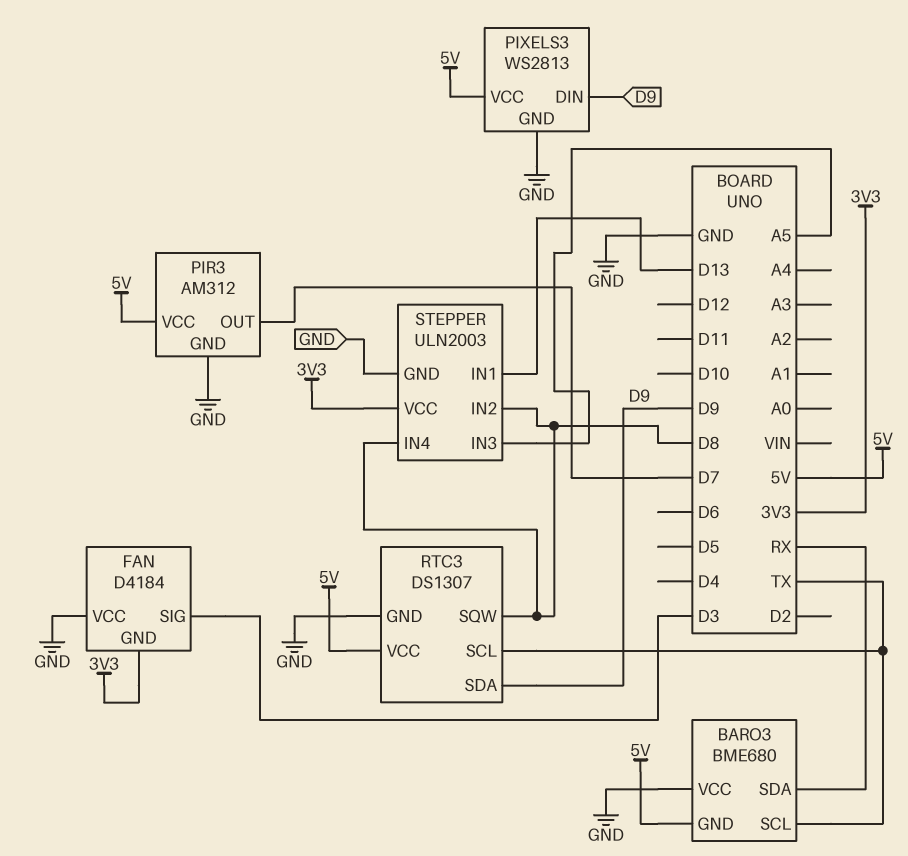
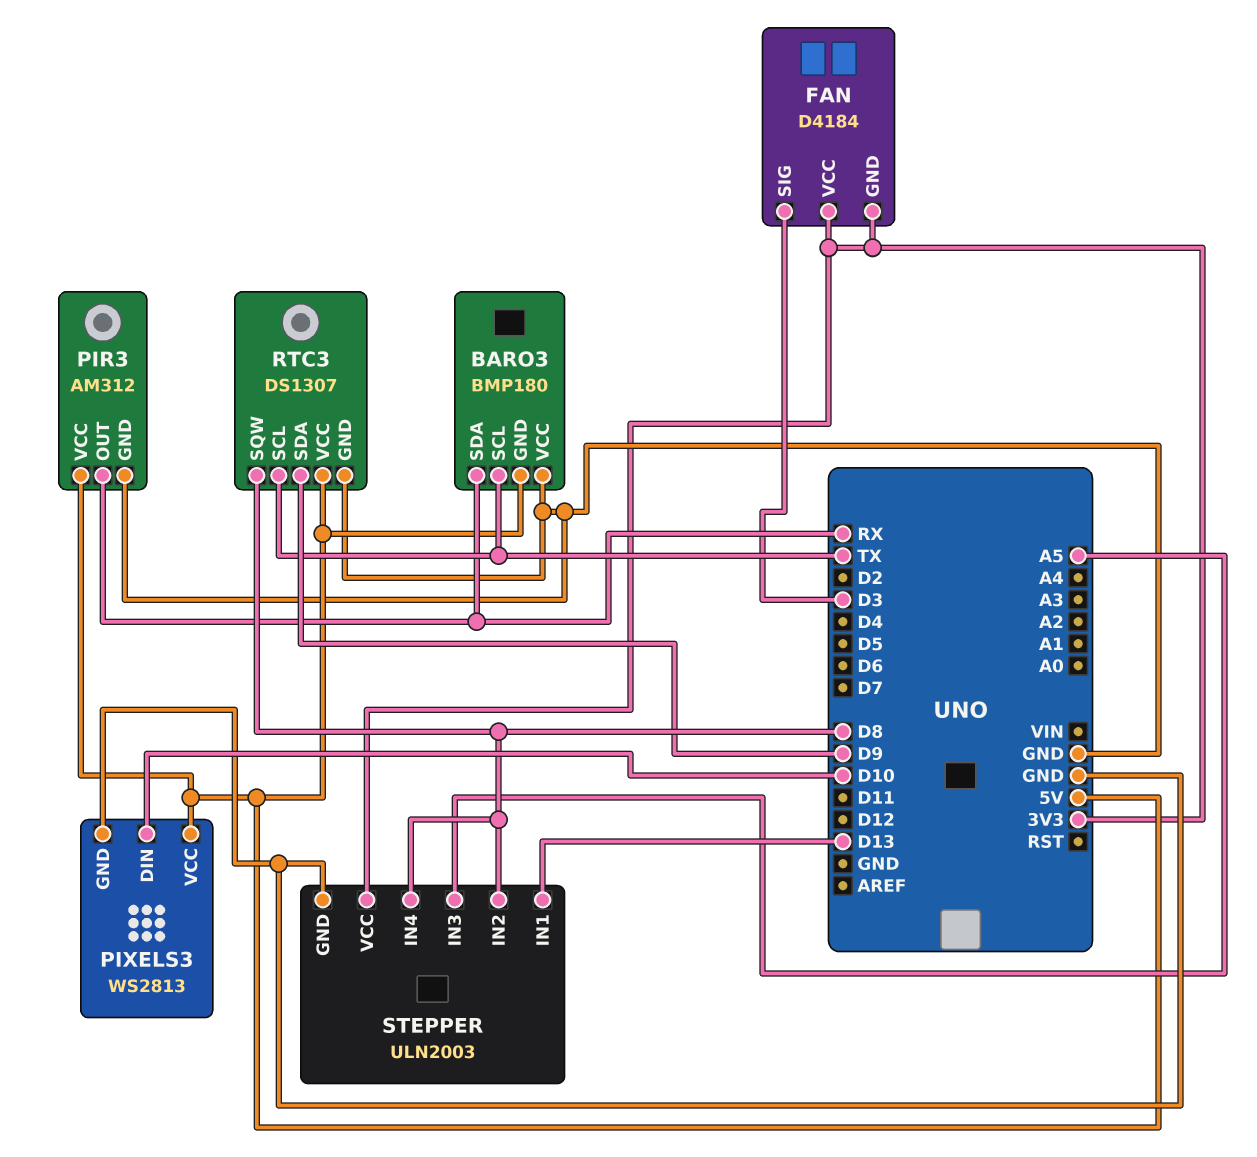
BARO3: BME680 -> BMP180
FAN pin VCC: GND -> 3V3
PIR3 pin OUT: D7 -> RX
PIXELS3 pin DIN: D9 -> D10

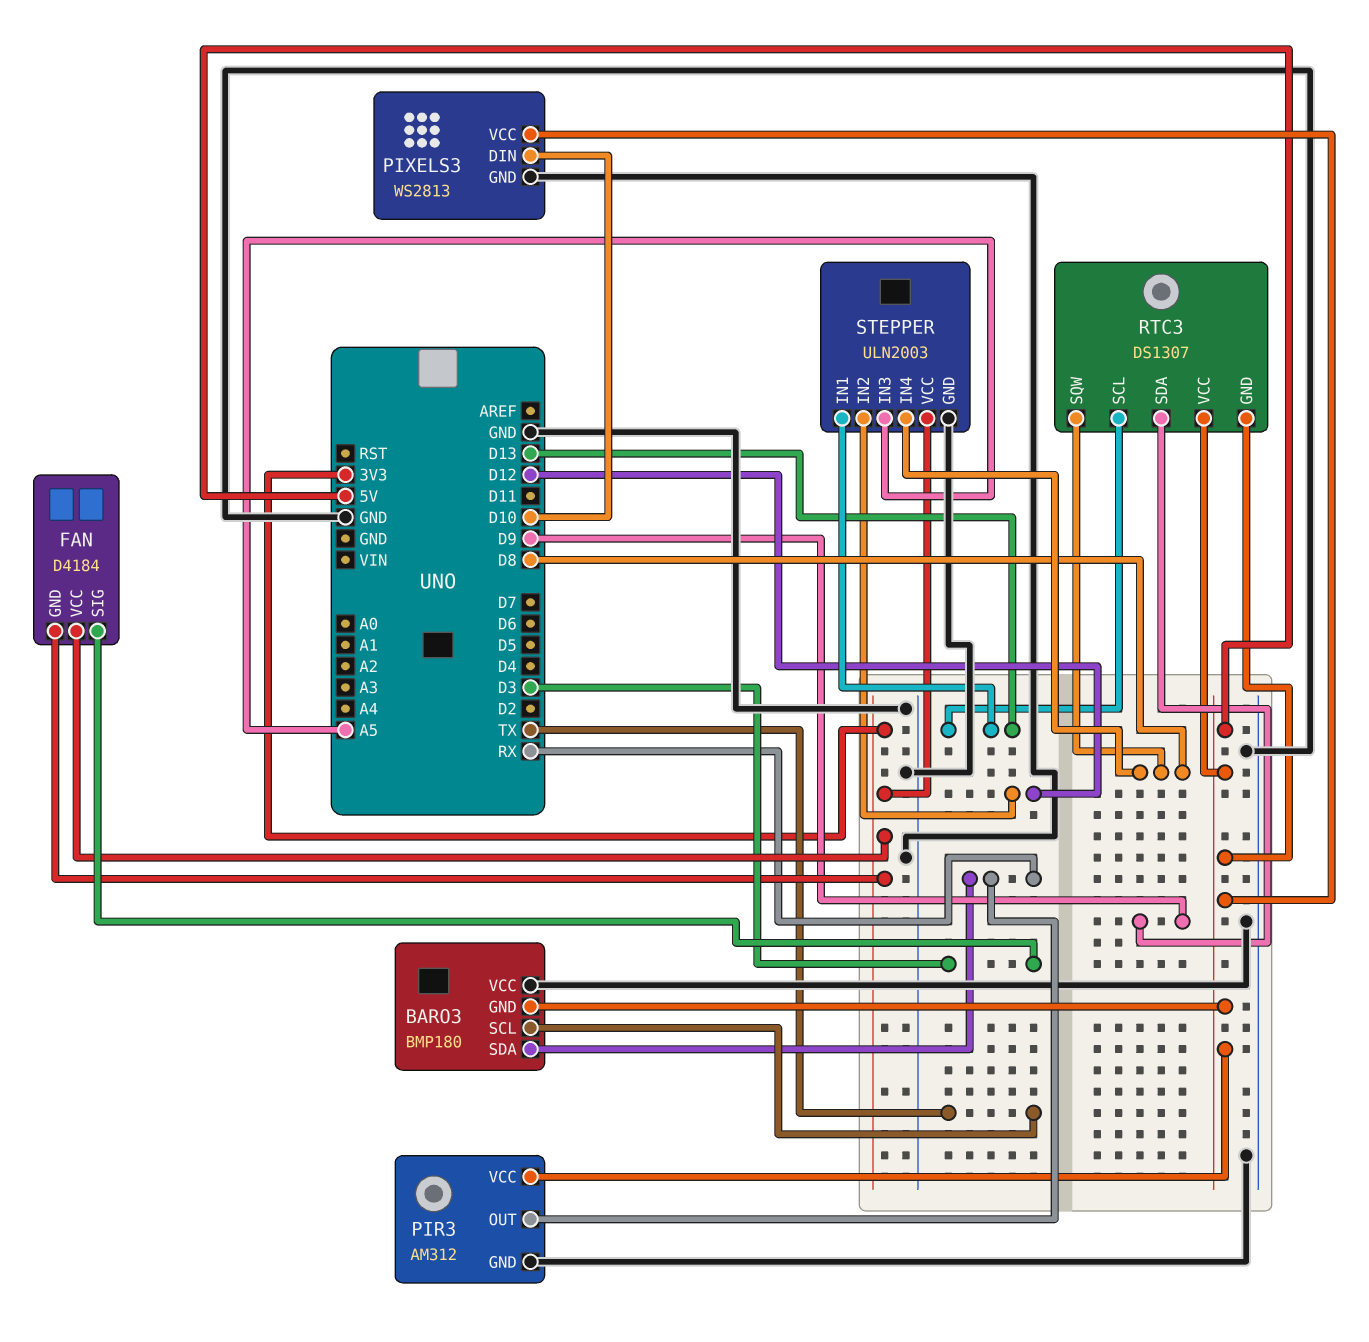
RTC3 pin GND: GND -> 5V
RTC3 pin SCL: TX -> D13
STEPPER pin IN2: D8 -> D12

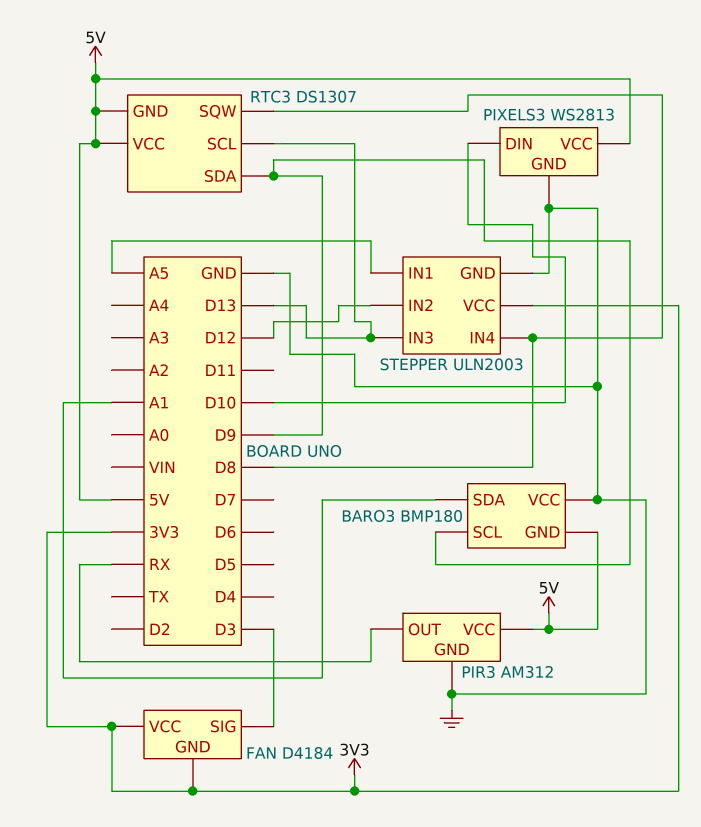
BARO3 pin SCL: TX -> D9
BARO3 pin SDA: RX -> A1
STEPPER pin IN1: D13 -> A5
STEPPER pin IN3: A5 -> D13

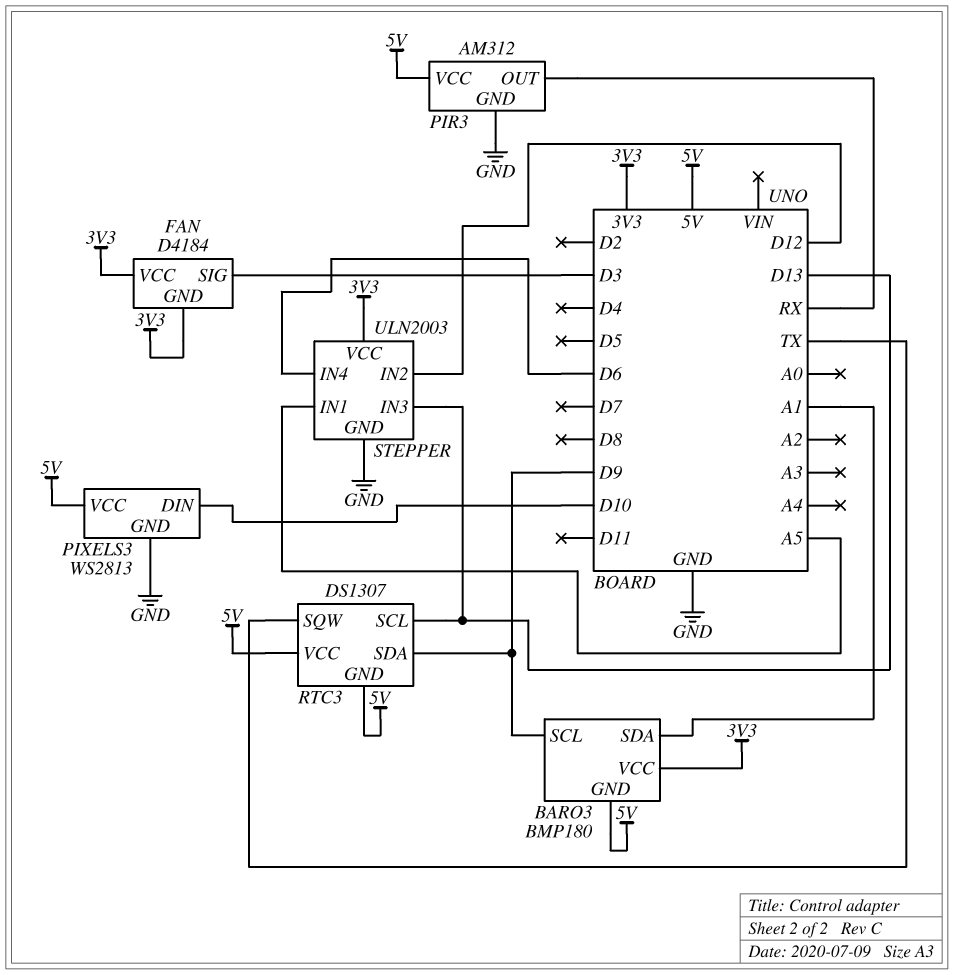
BARO3 pin VCC: GND -> 3V3
RTC3 pin SQW: D8 -> TX
STEPPER pin IN4: D8 -> D6

